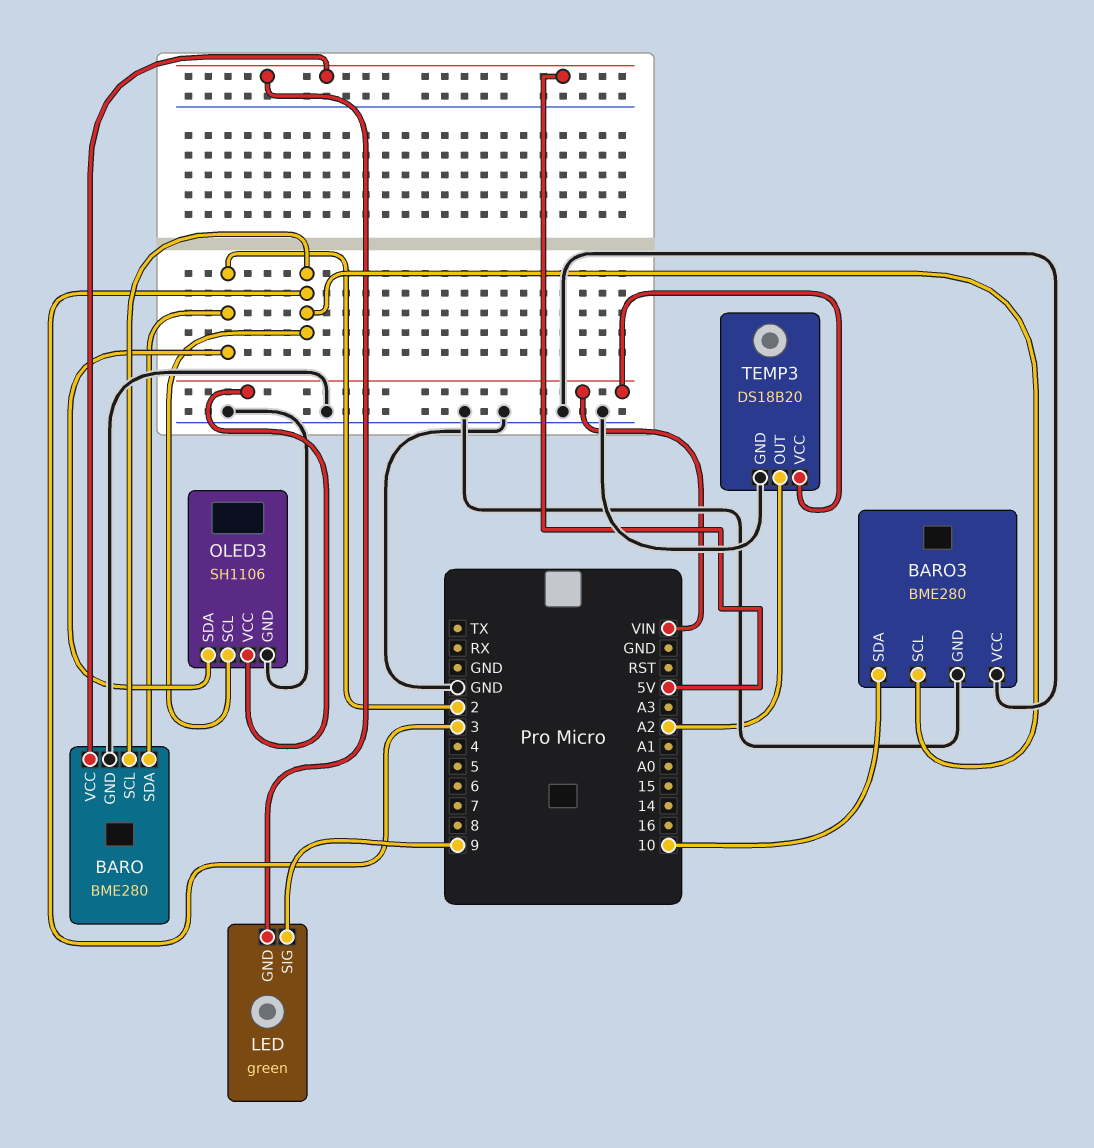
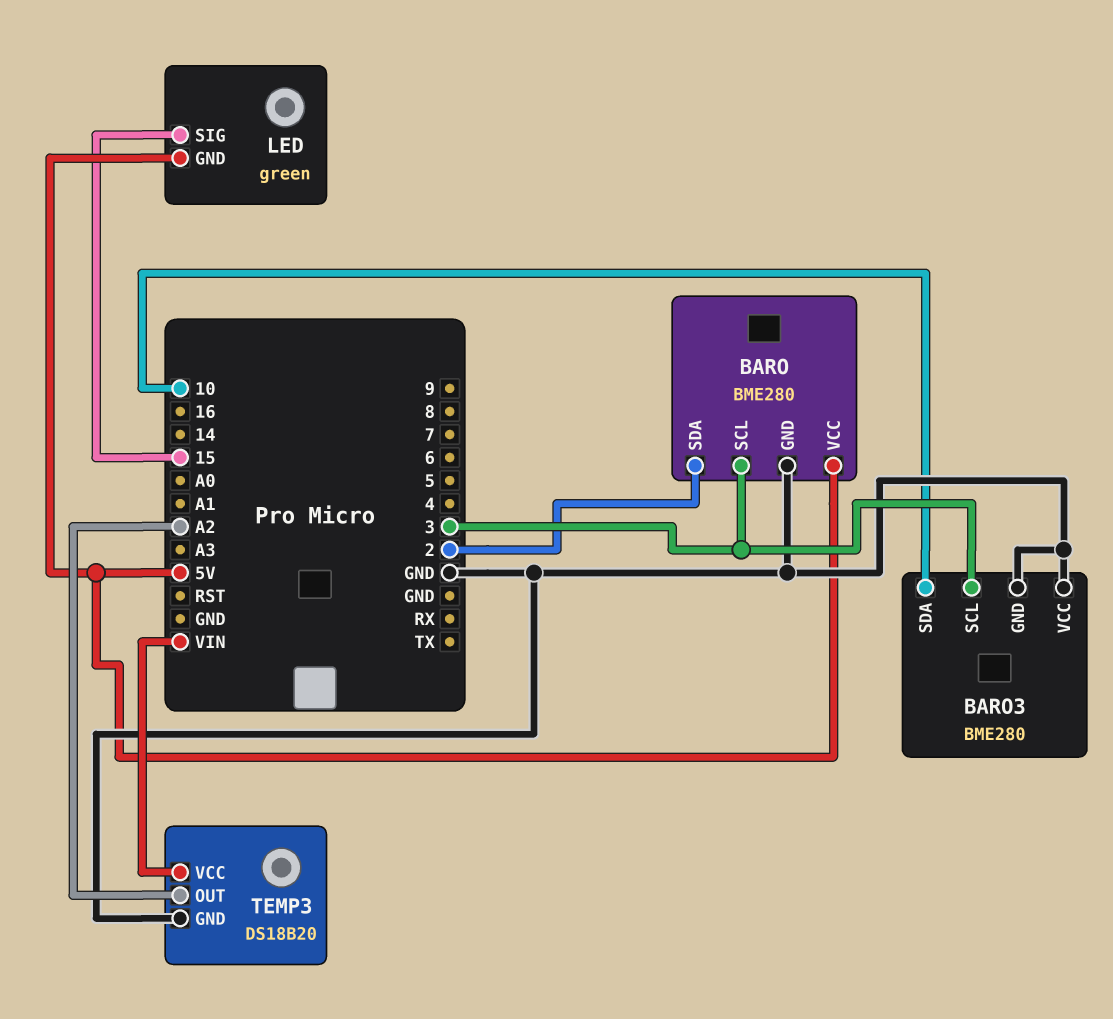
LED pin SIG: 9 -> 15
OLED3: SH1106 -> none
OLED3 pin GND: GND -> none
OLED3 pin SCL: 3 -> none
OLED3 pin SDA: 2 -> none
OLED3 pin VCC: VIN -> none

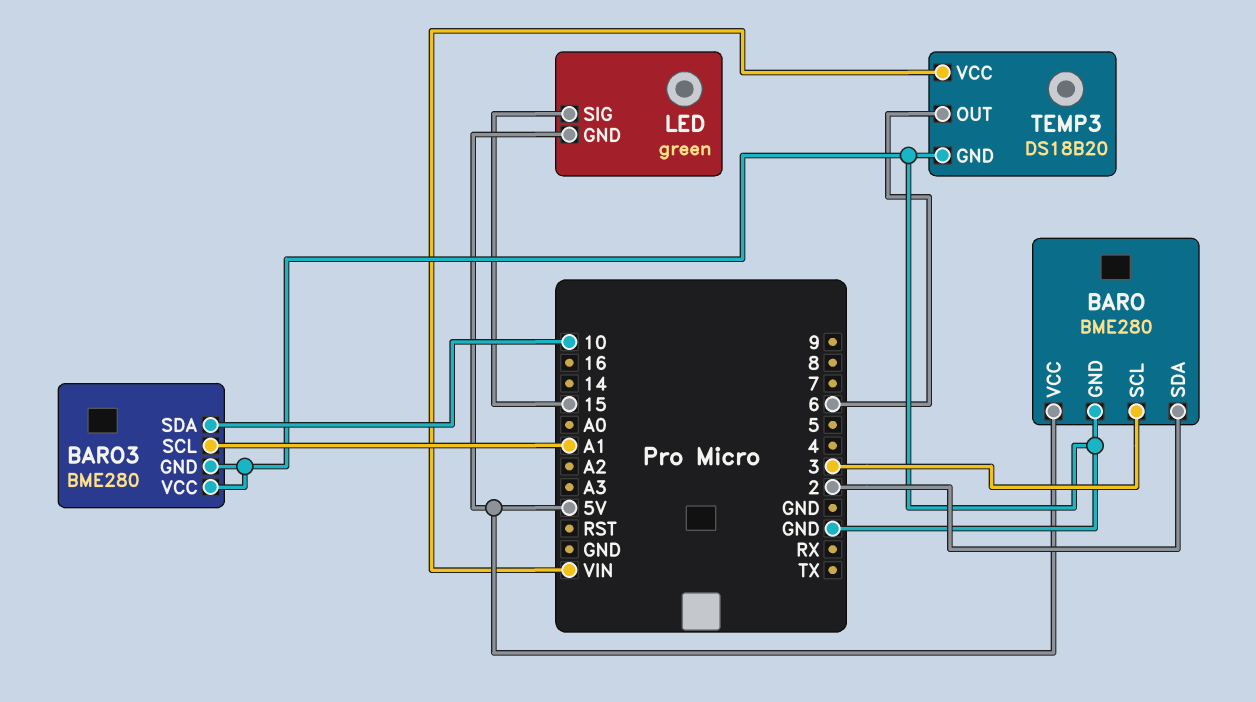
BARO3 pin SCL: 3 -> A1
TEMP3 pin OUT: A2 -> 6

